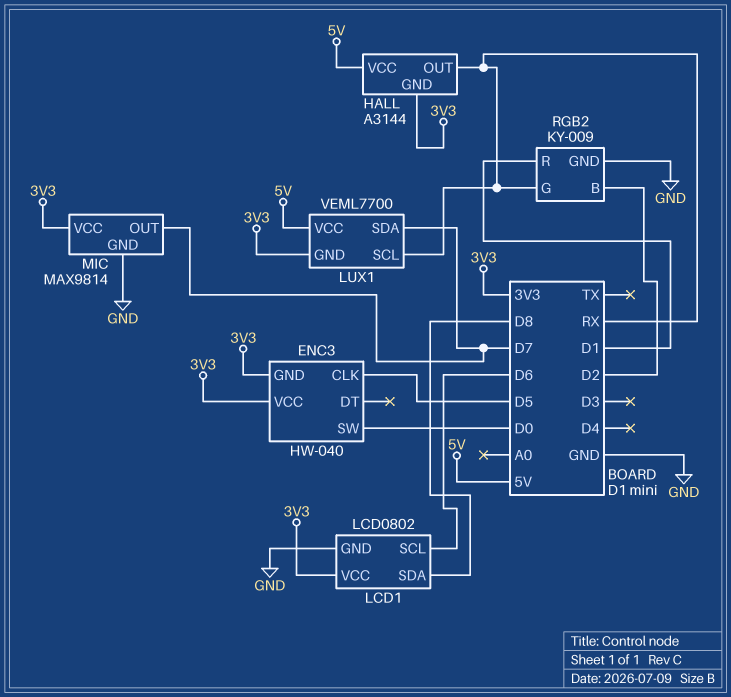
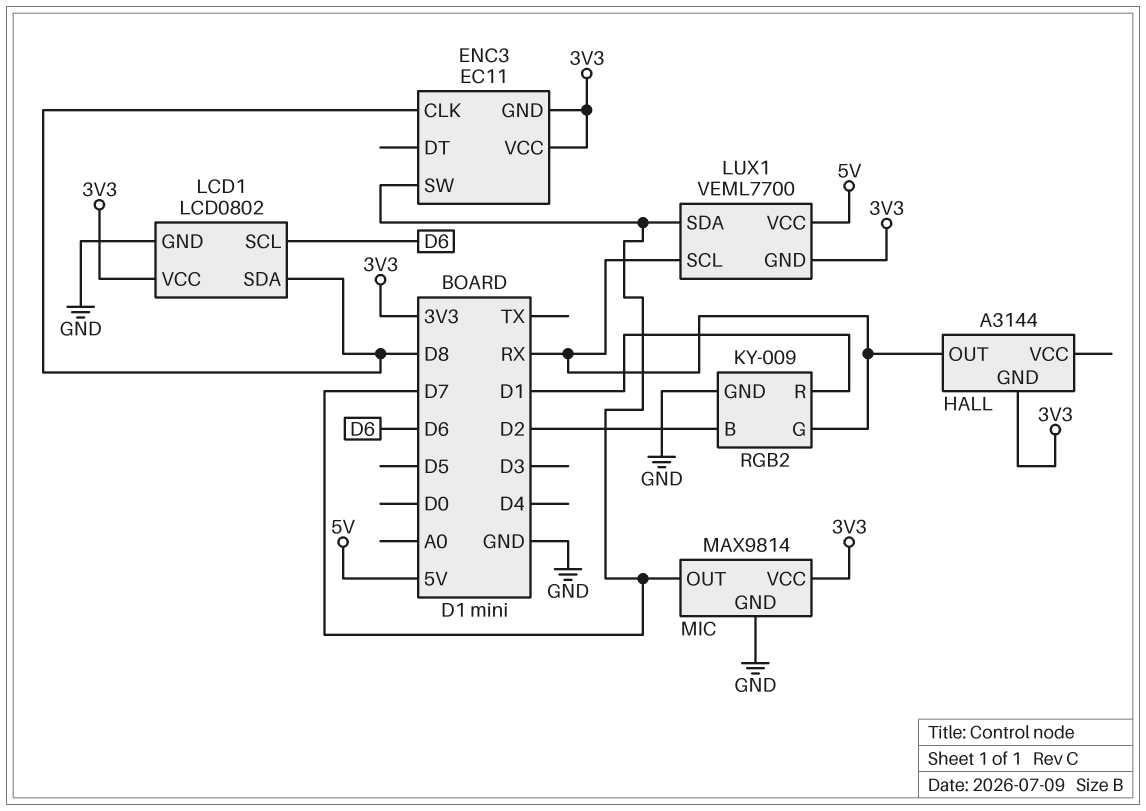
ENC3: HW-040 -> EC11
ENC3 pin CLK: D5 -> D8
ENC3 pin SW: D0 -> D7
HALL pin VCC: 5V -> none

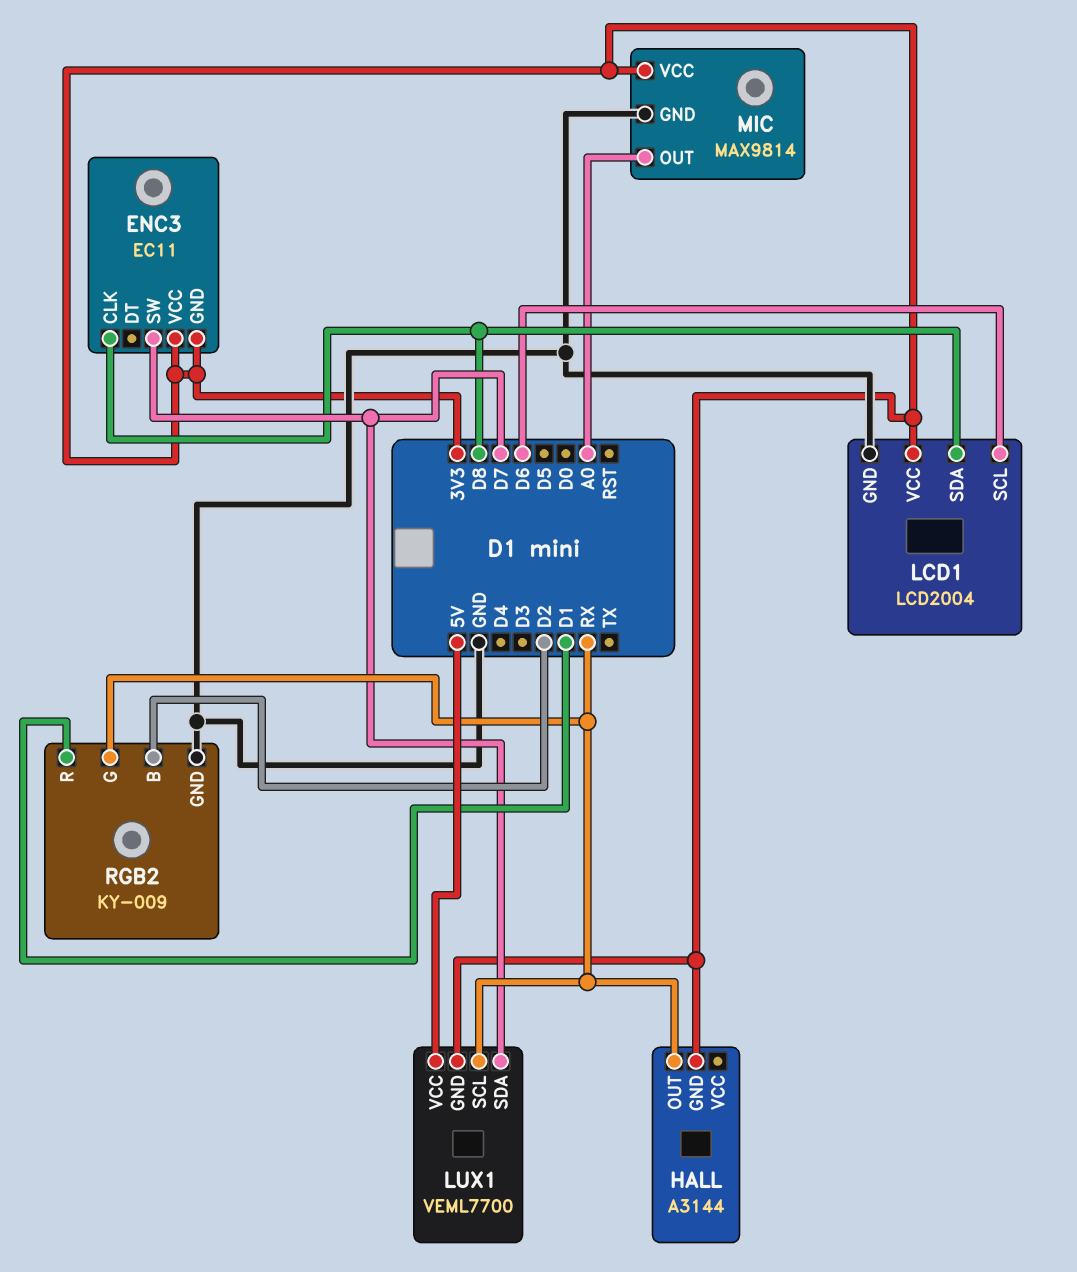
LCD1: LCD0802 -> LCD2004
MIC pin OUT: D7 -> A0

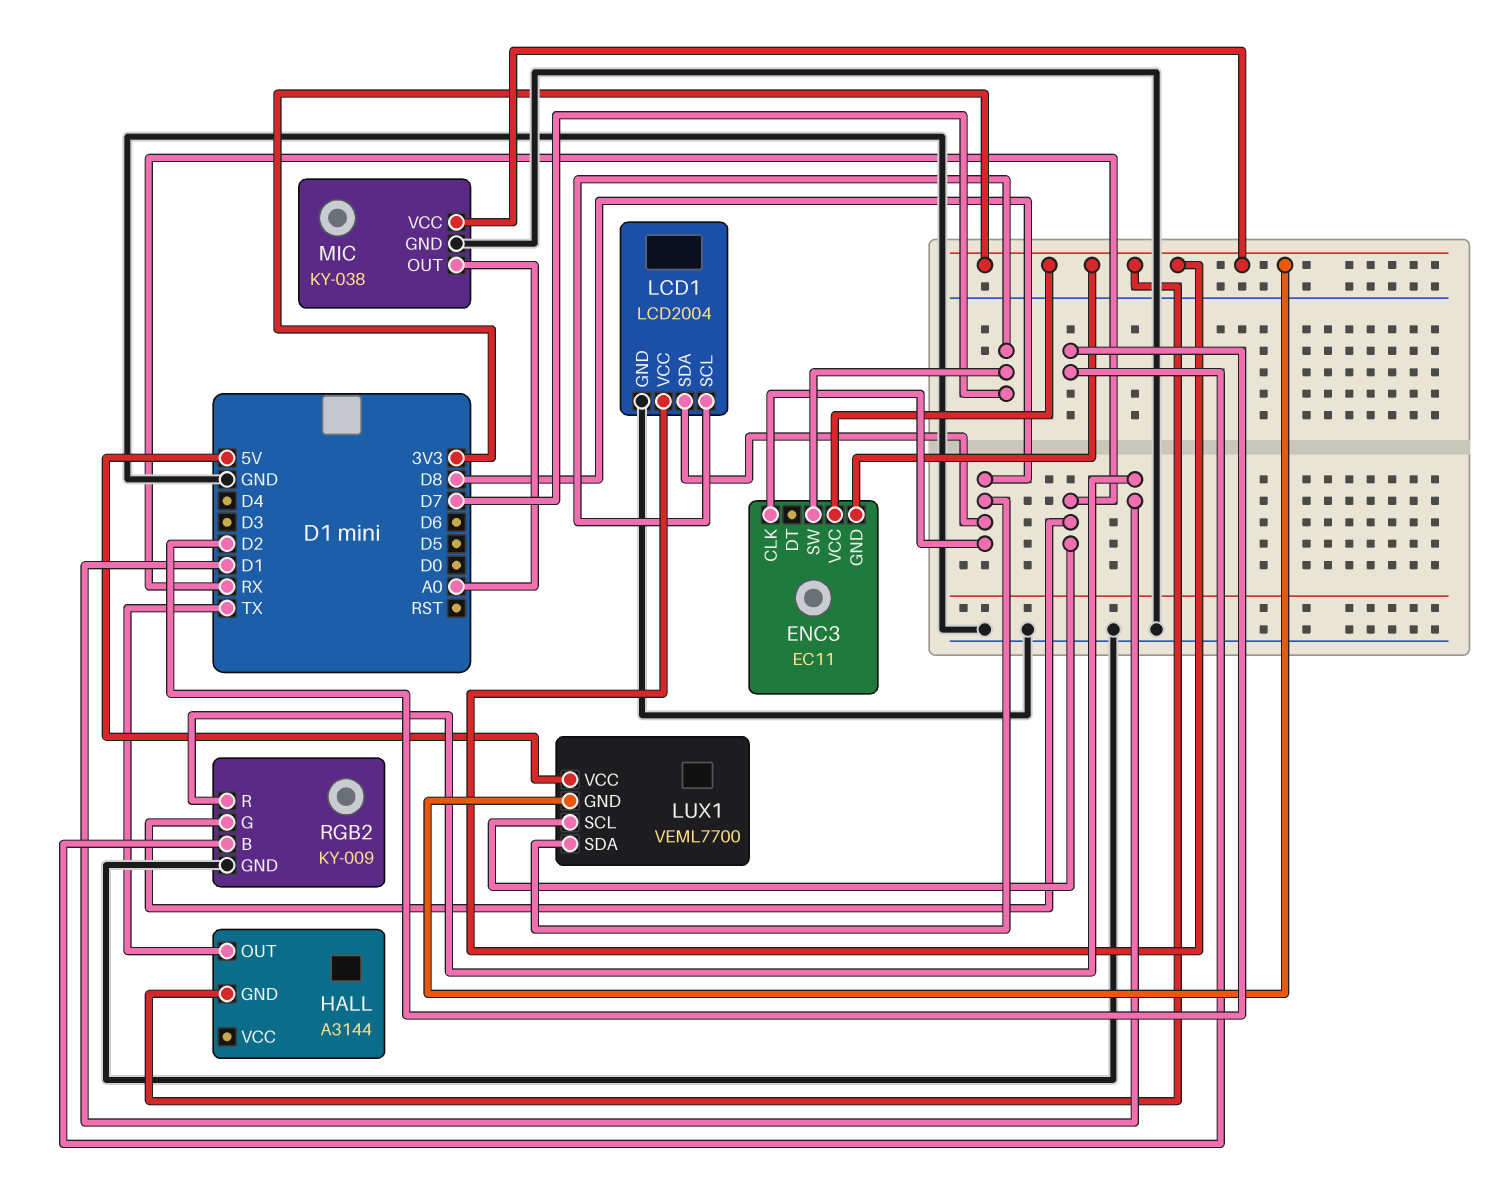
HALL pin OUT: RX -> TX
LCD1 pin SCL: D6 -> D7
LUX1 pin SDA: D7 -> D8
MIC: MAX9814 -> KY-038

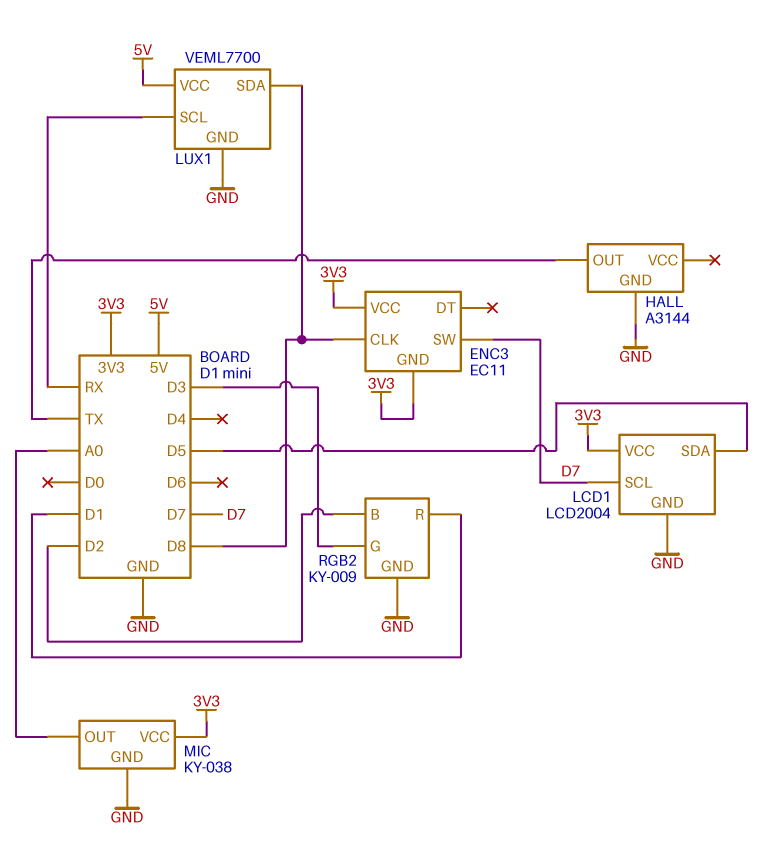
HALL pin GND: 3V3 -> GND
LCD1 pin SDA: D8 -> D5
LUX1 pin GND: 3V3 -> GND
RGB2 pin G: RX -> D3

